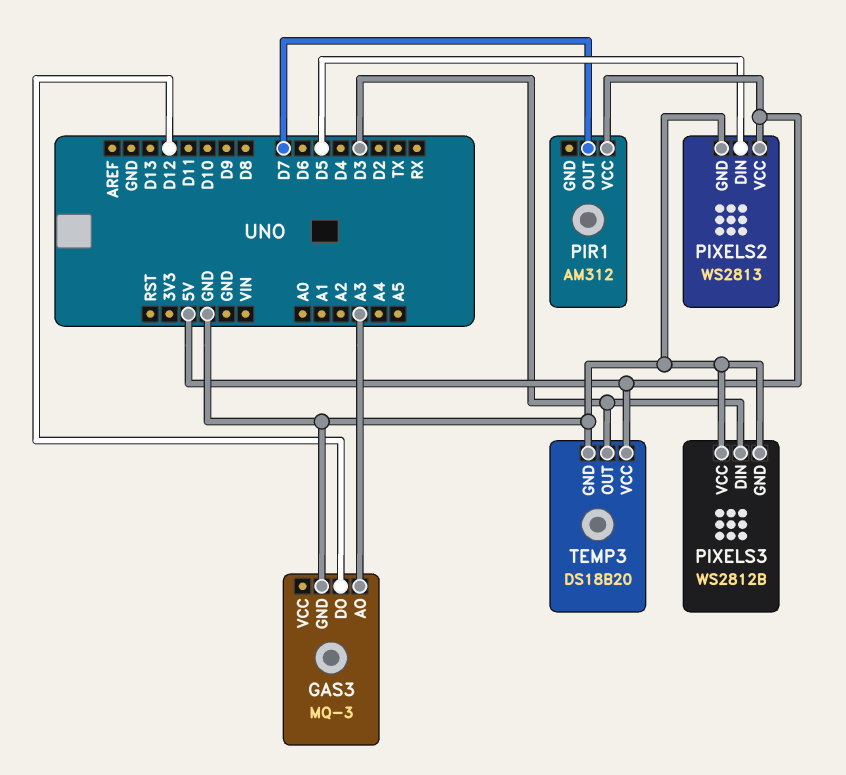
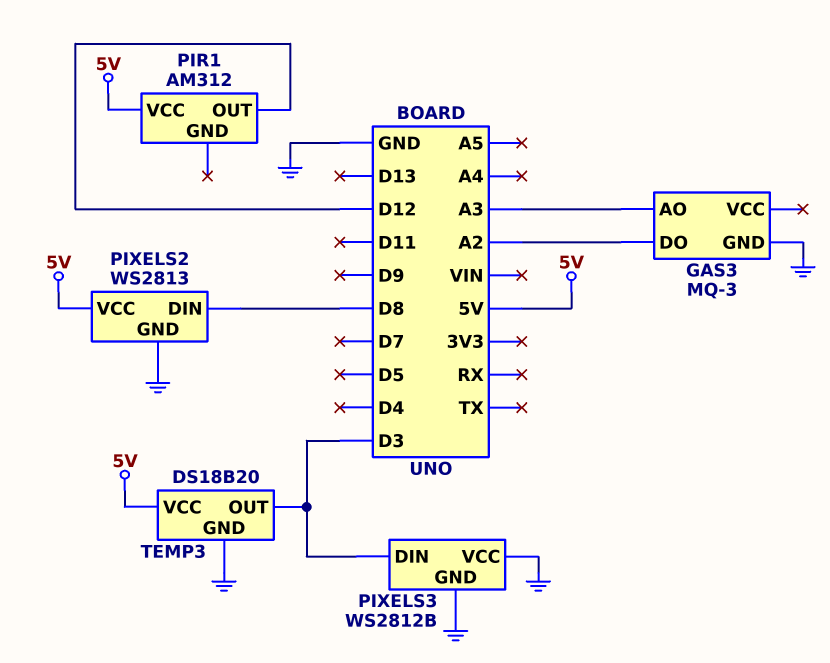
GAS3 pin DO: D12 -> A2
PIR1 pin OUT: D7 -> D12
PIXELS2 pin DIN: D5 -> D8

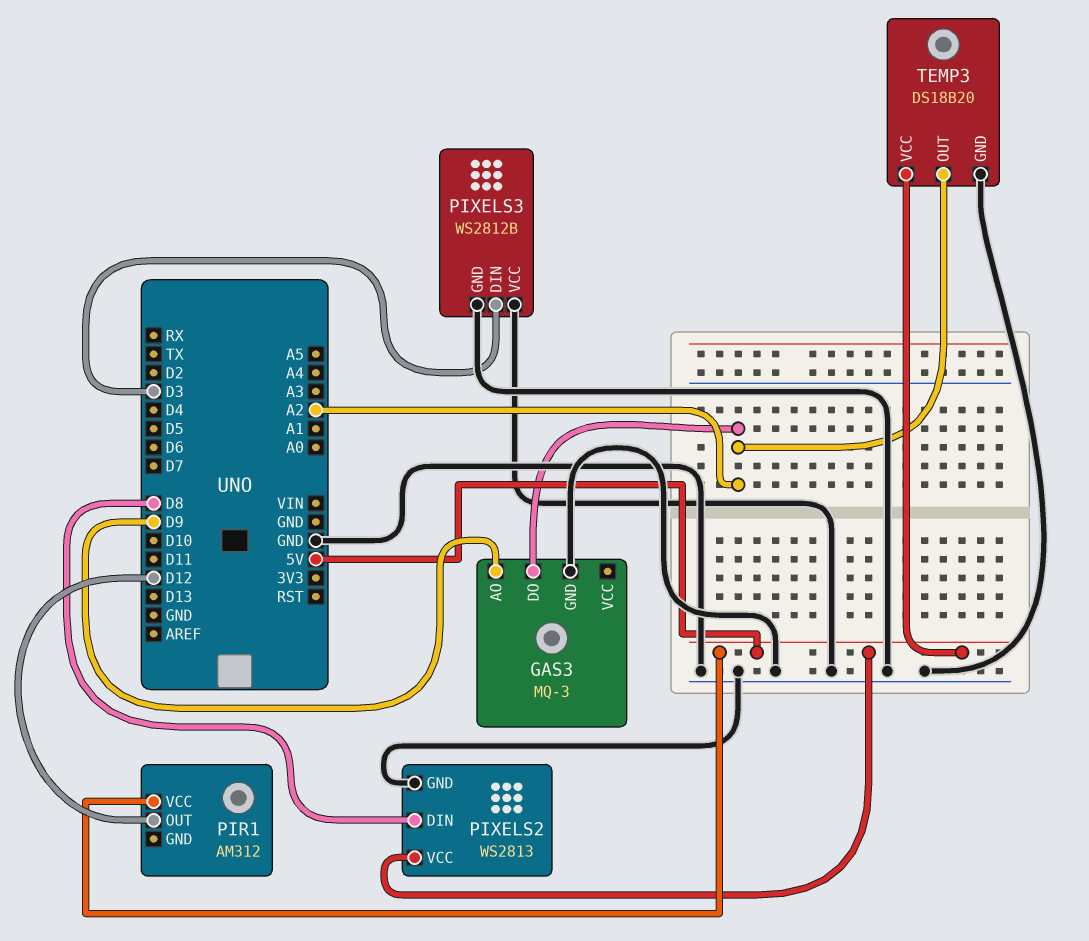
GAS3 pin AO: A3 -> D9
TEMP3 pin OUT: D3 -> A2

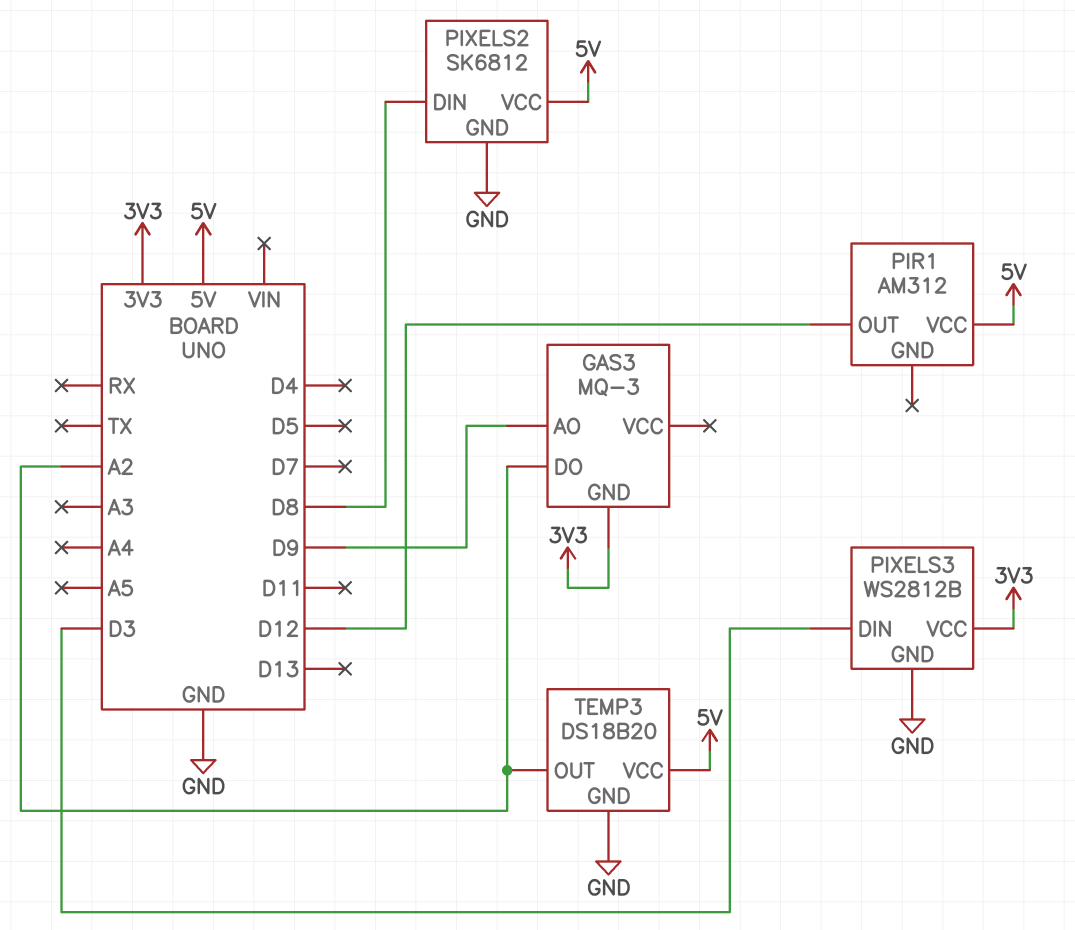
GAS3 pin GND: GND -> 3V3
PIXELS2: WS2813 -> SK6812
PIXELS3 pin VCC: GND -> 3V3

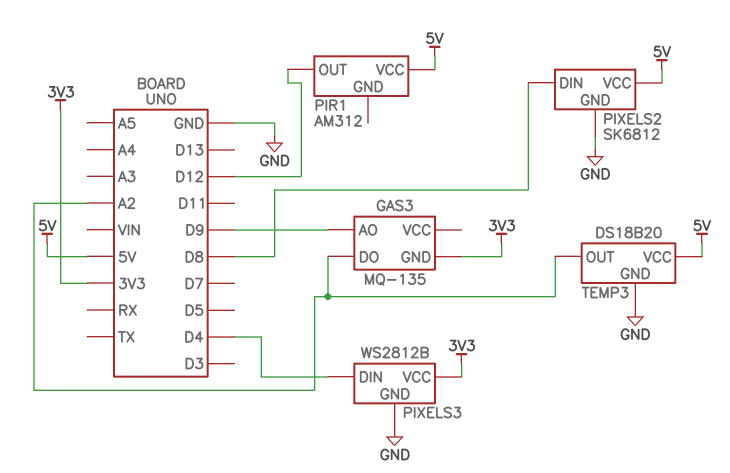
GAS3: MQ-3 -> MQ-135
PIXELS3 pin DIN: D3 -> D4

